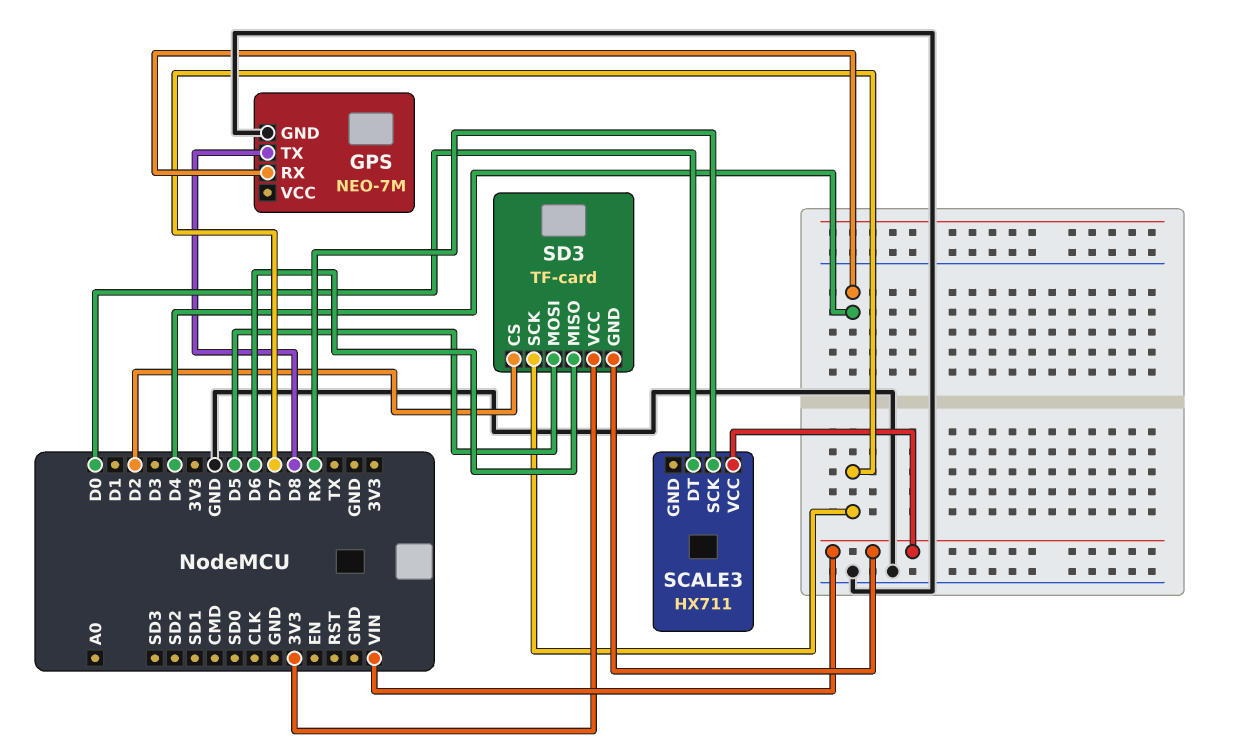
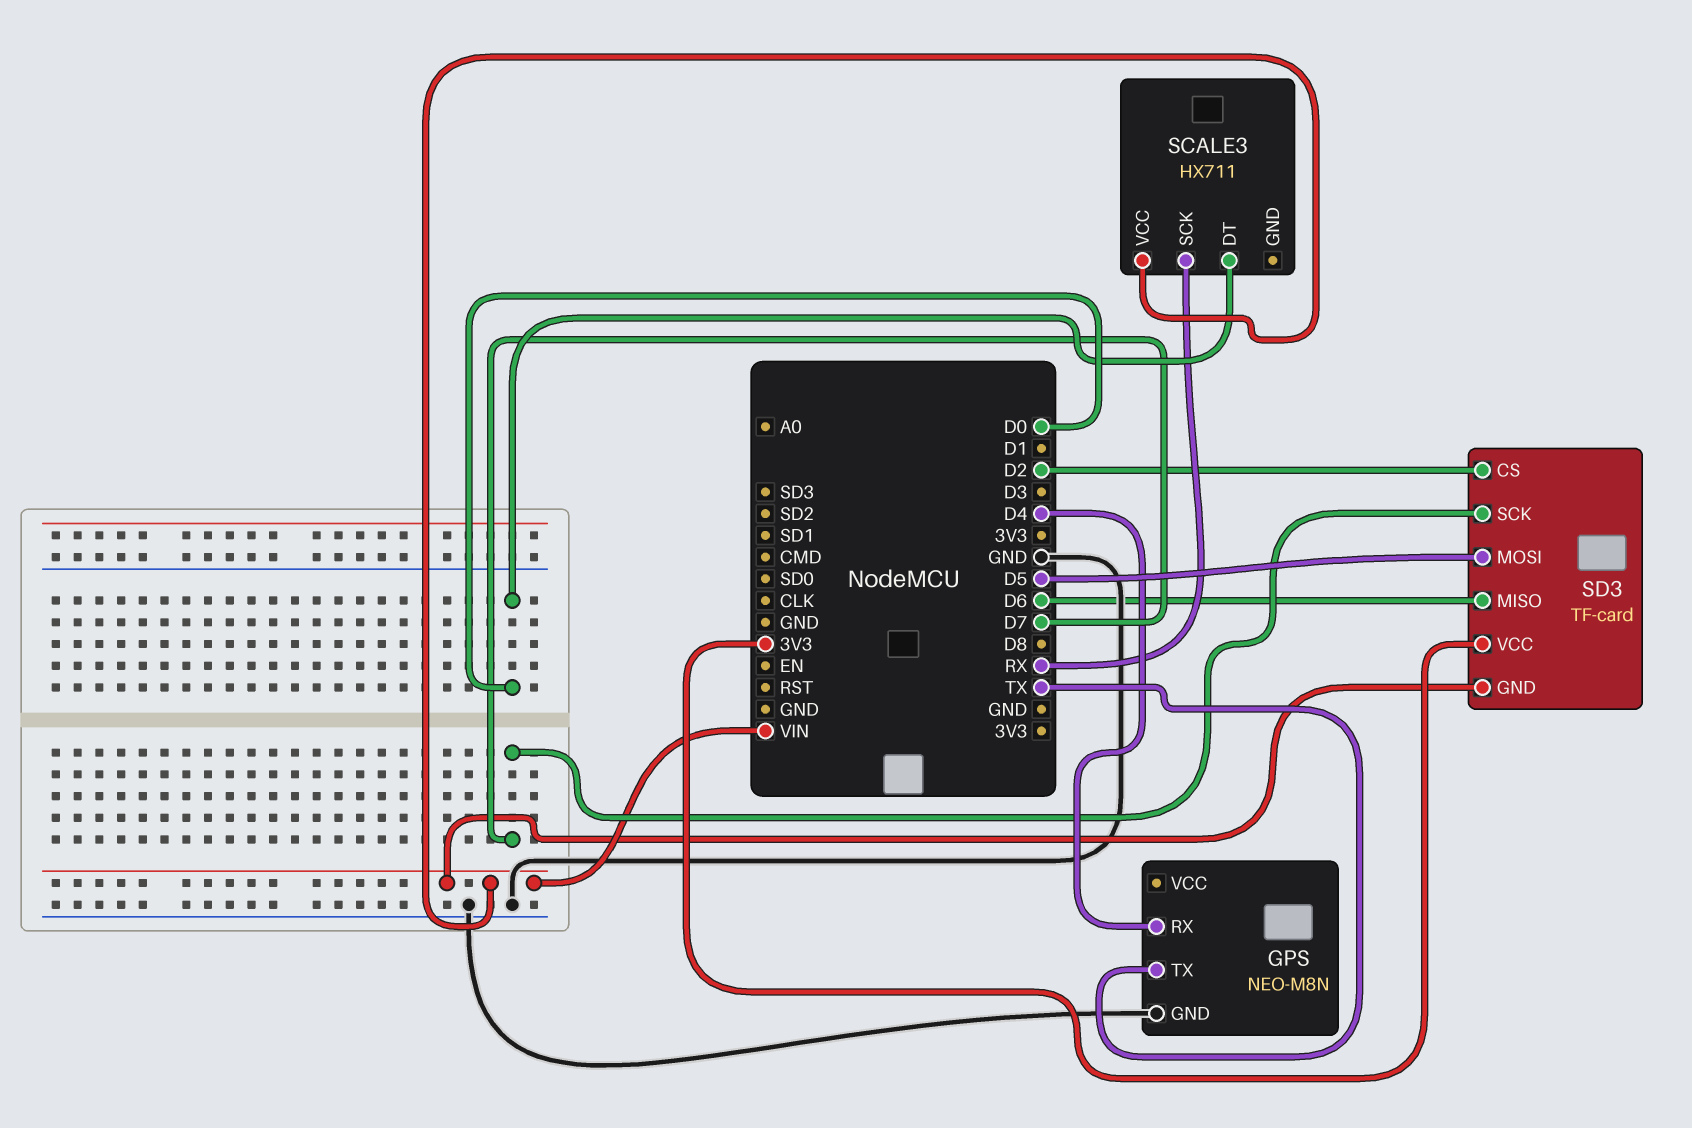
GPS: NEO-7M -> NEO-M8N
GPS pin TX: D8 -> TX

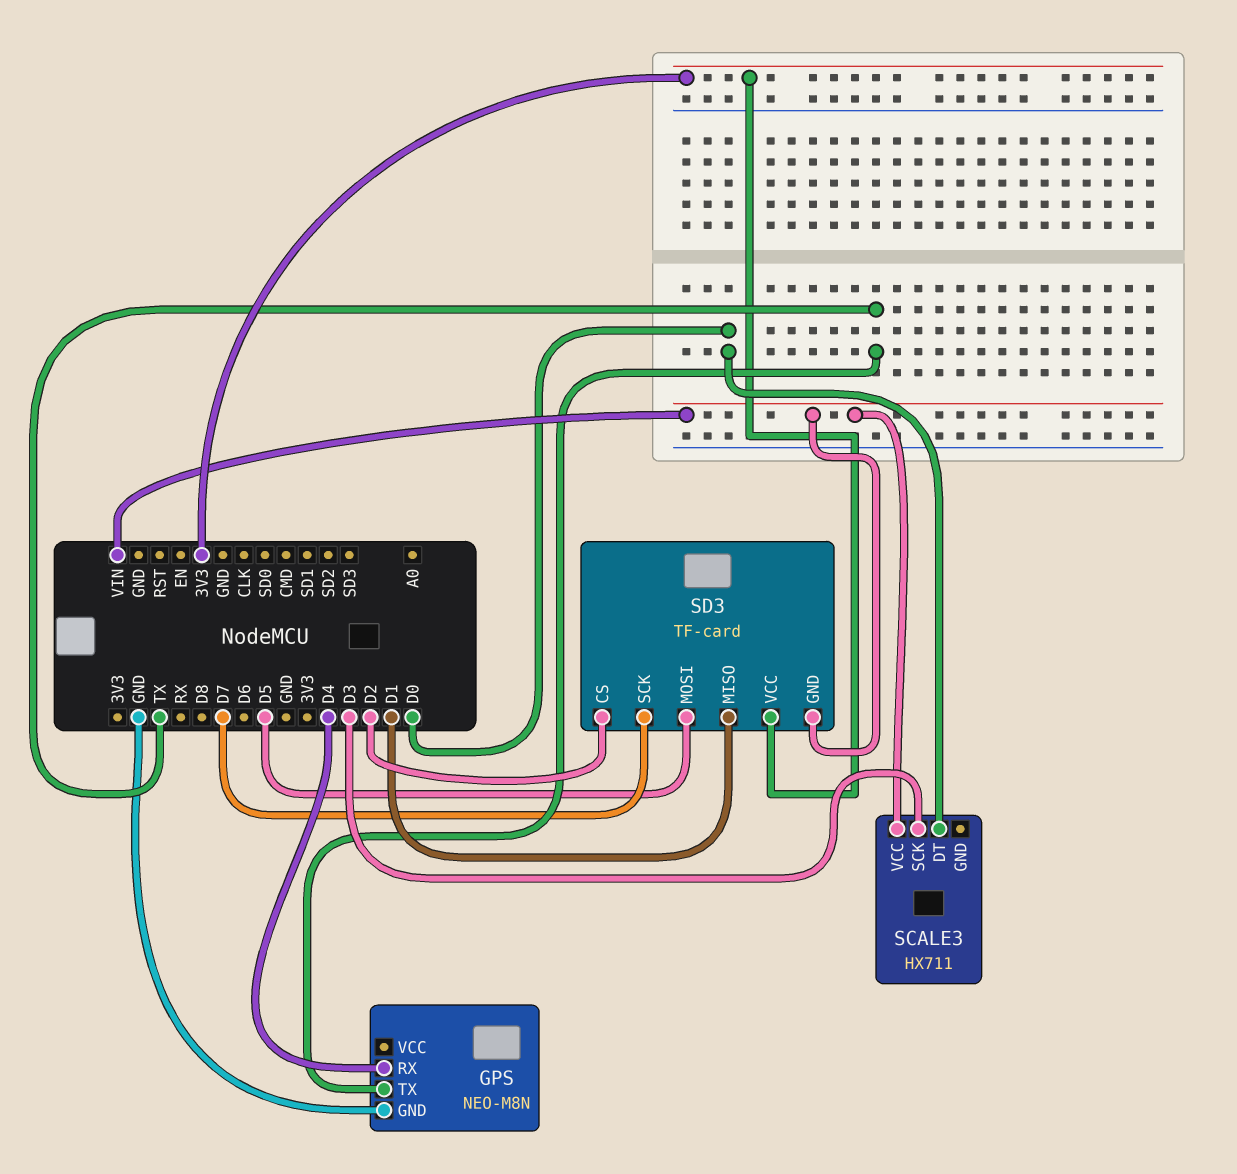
SCALE3 pin SCK: RX -> D3
SD3 pin MISO: D6 -> D1

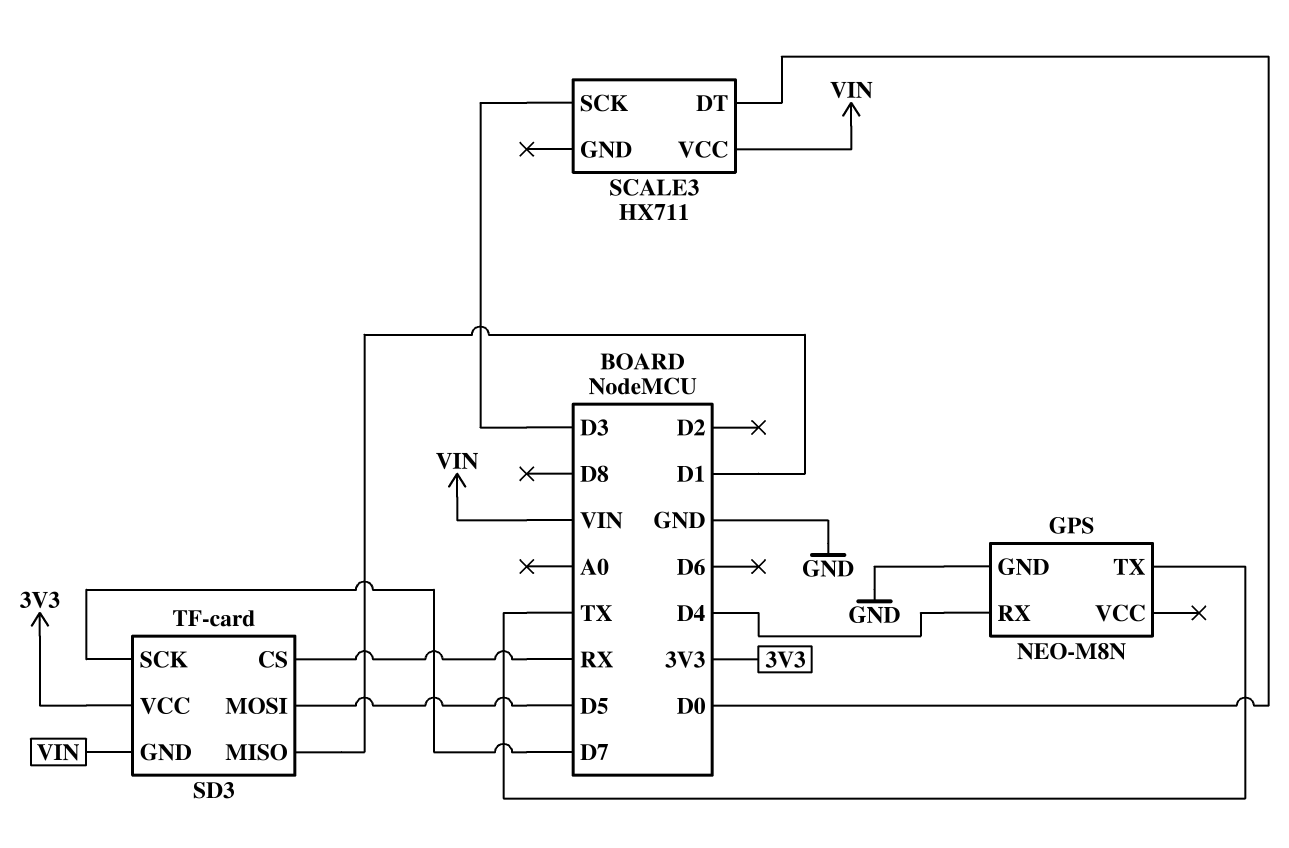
SD3 pin CS: D2 -> RX

